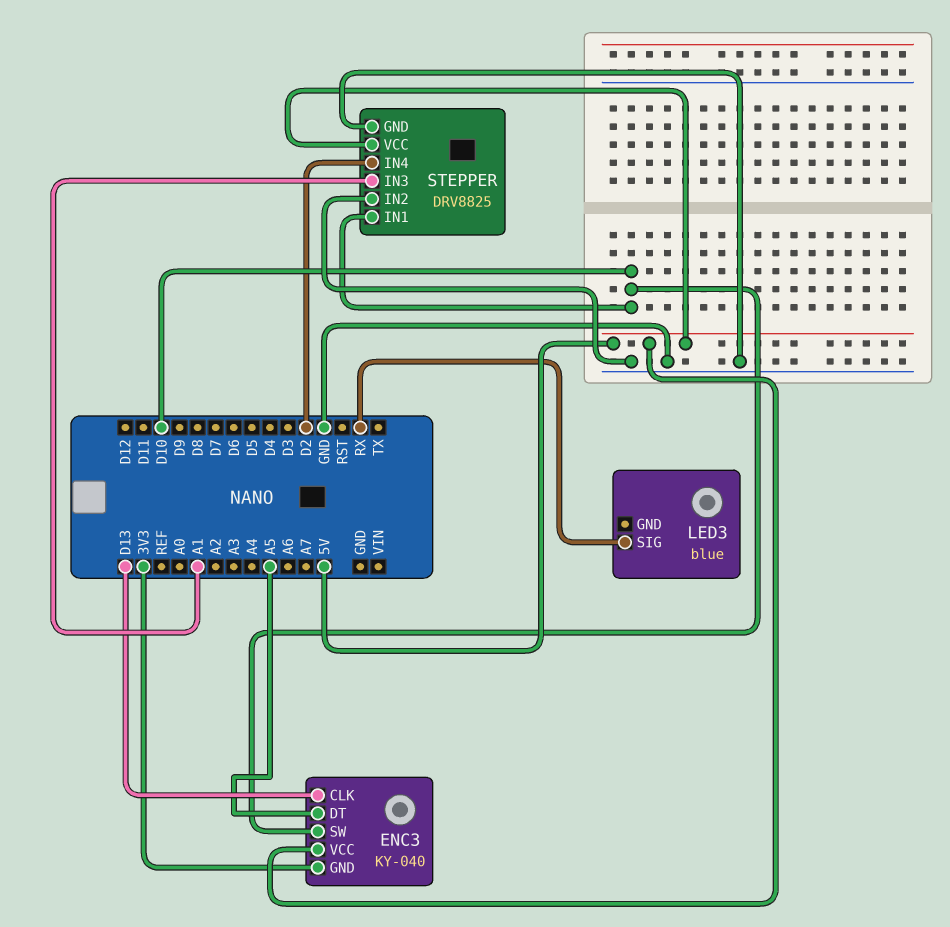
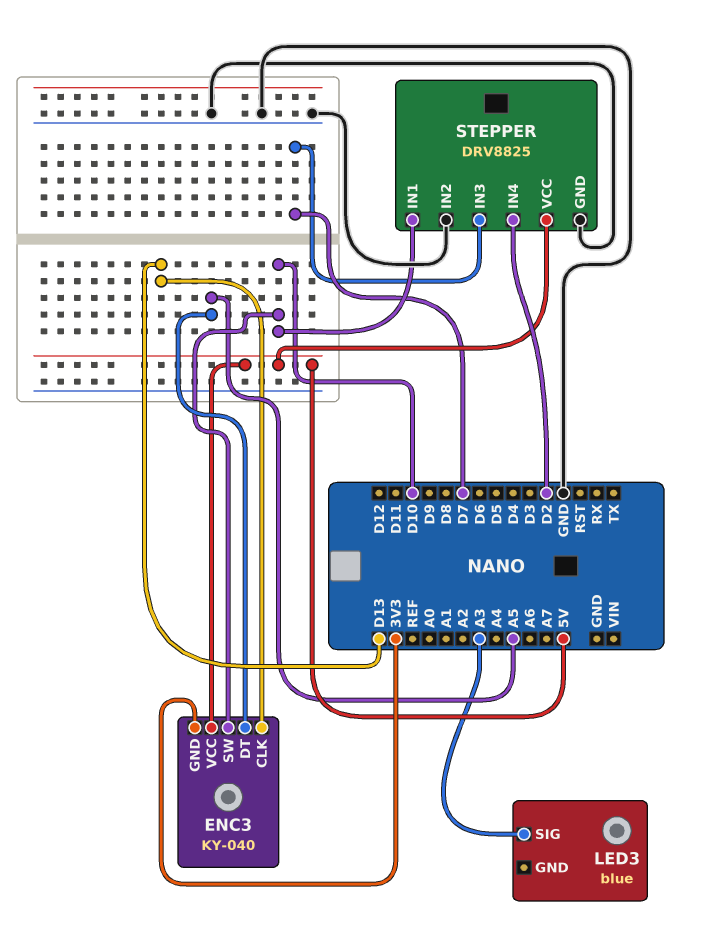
LED3 pin SIG: RX -> A3
STEPPER pin IN3: A1 -> D7

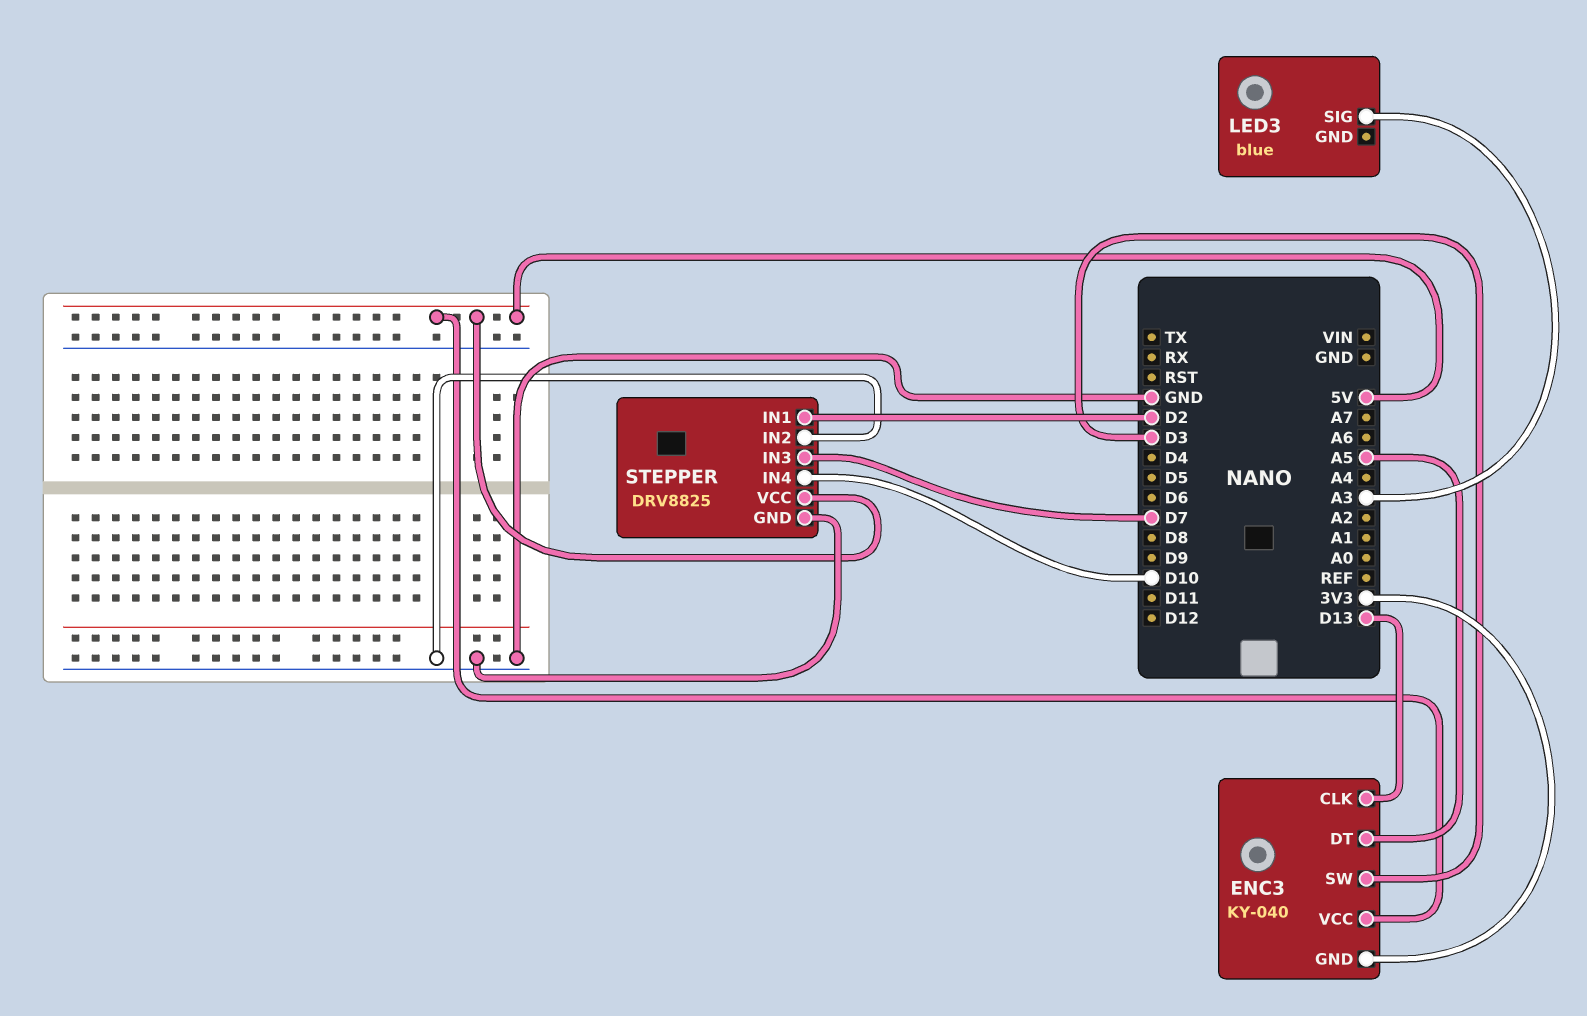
ENC3 pin SW: D10 -> D3
STEPPER pin IN1: D10 -> D2
STEPPER pin IN4: D2 -> D10

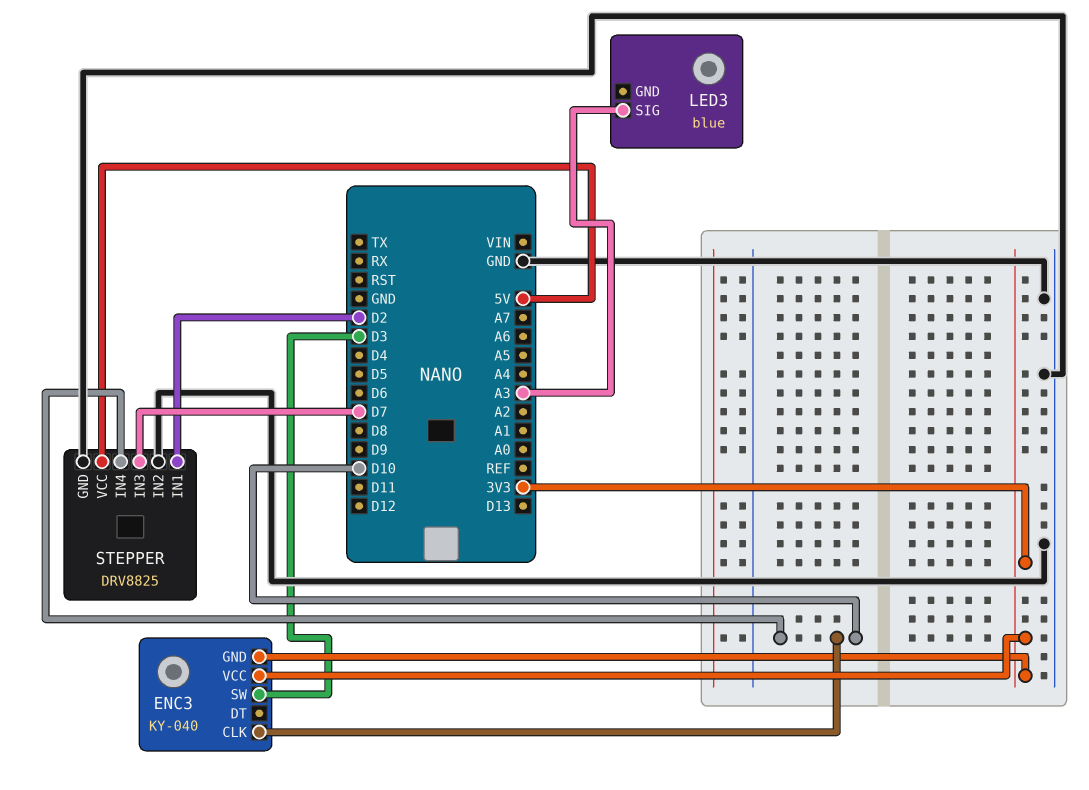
ENC3 pin CLK: D13 -> D10
ENC3 pin DT: A5 -> none
ENC3 pin VCC: 5V -> 3V3

